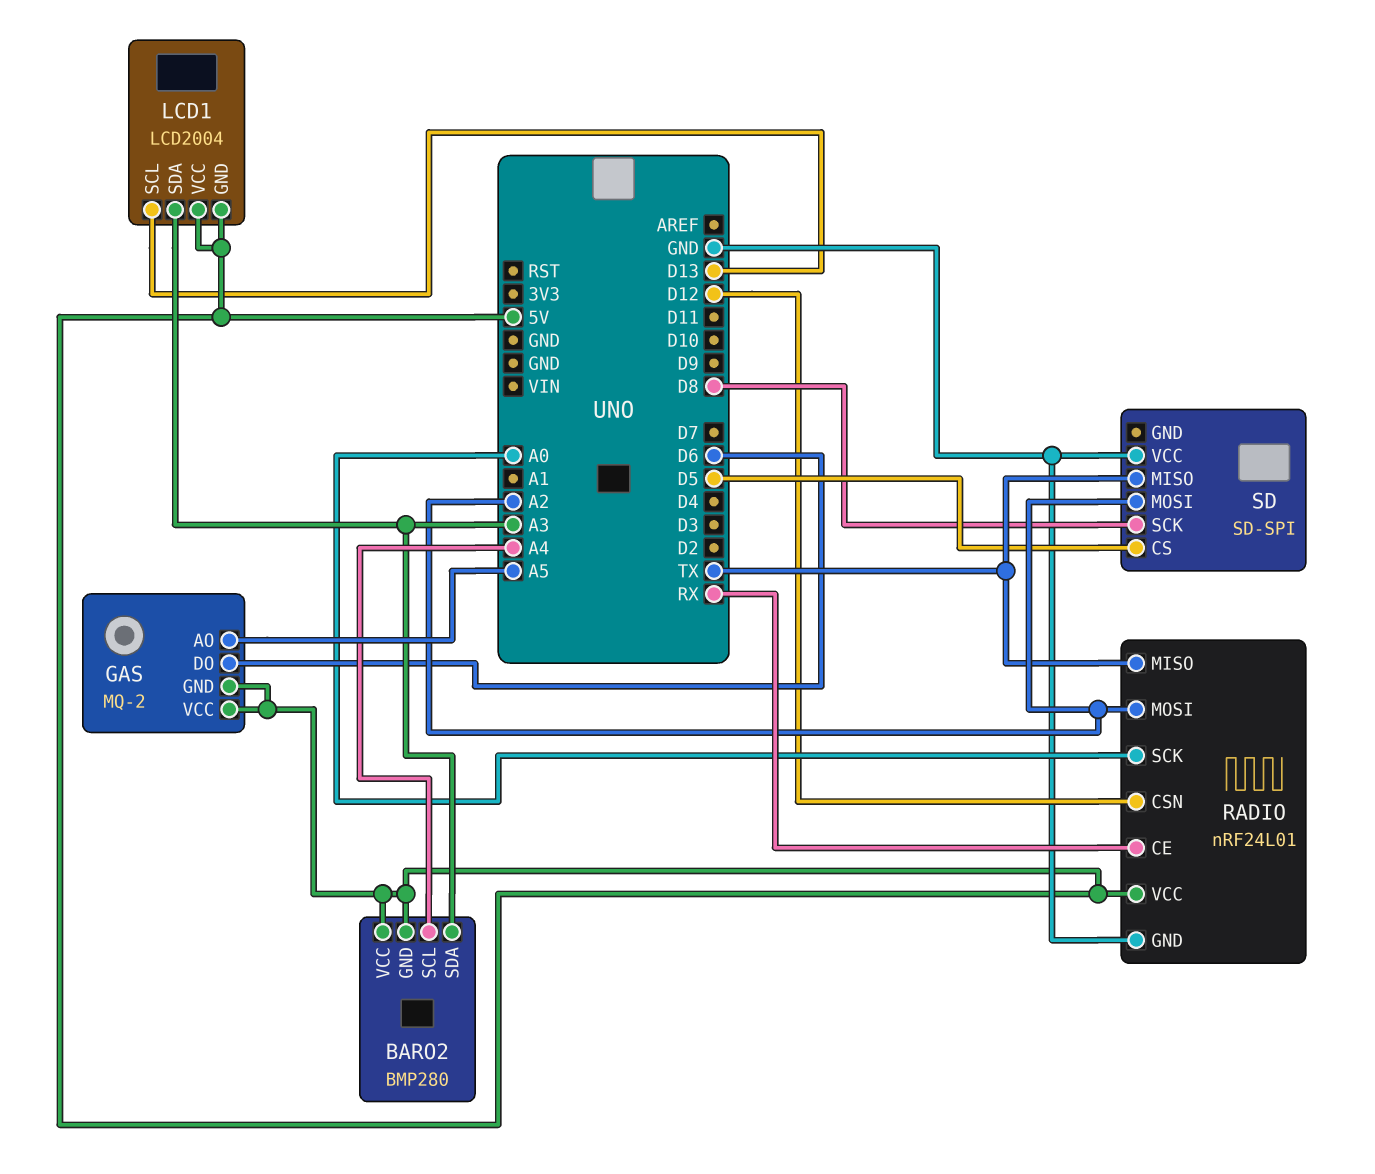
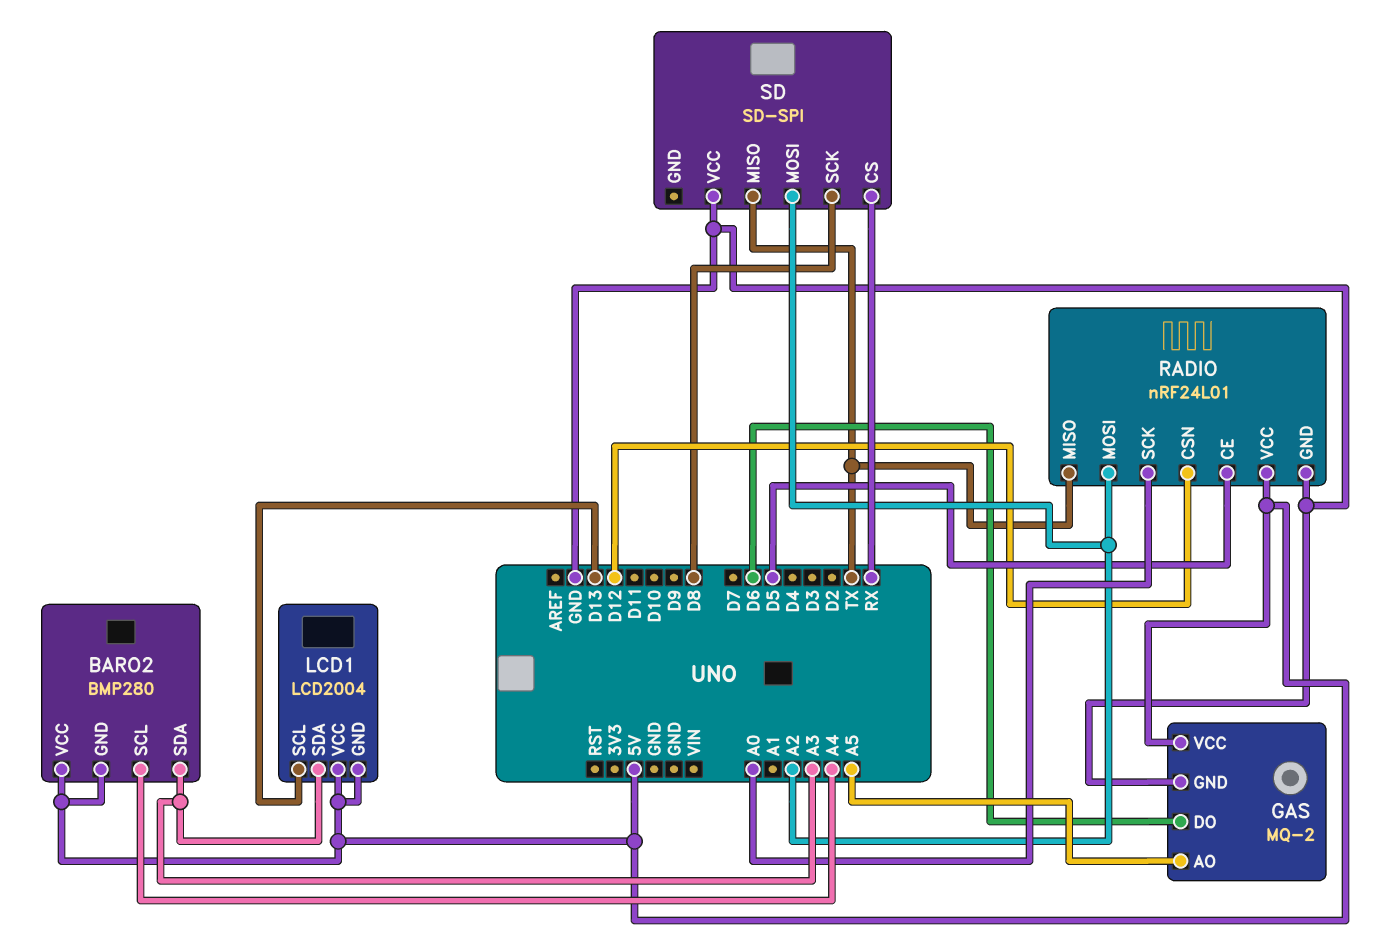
GAS pin GND: 5V -> GND
RADIO pin CE: RX -> D5
SD pin CS: D5 -> RX

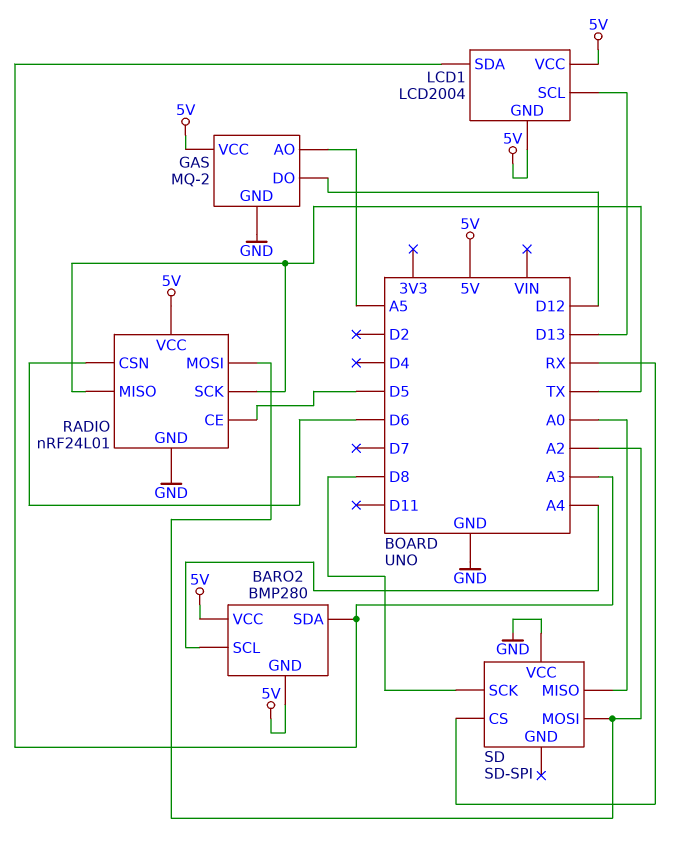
GAS pin DO: D6 -> D12
RADIO pin CSN: D12 -> D6
RADIO pin SCK: A0 -> TX
SD pin MISO: TX -> A0

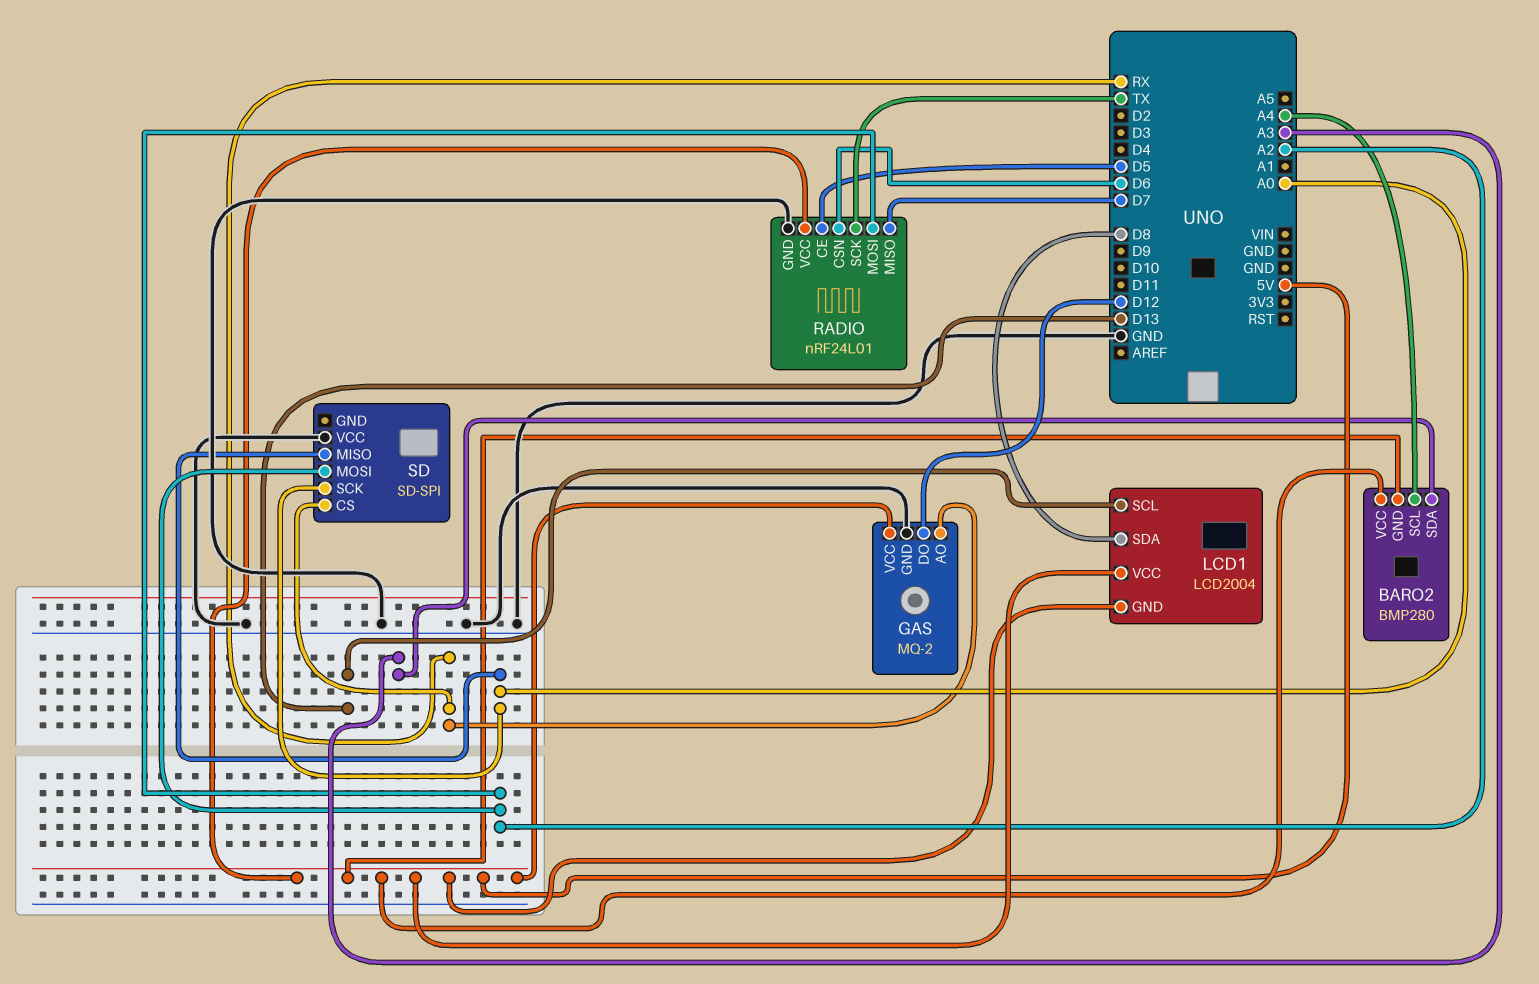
GAS pin AO: A5 -> RX
LCD1 pin SDA: A3 -> D8
RADIO pin MISO: TX -> D7
SD pin SCK: D8 -> A0

